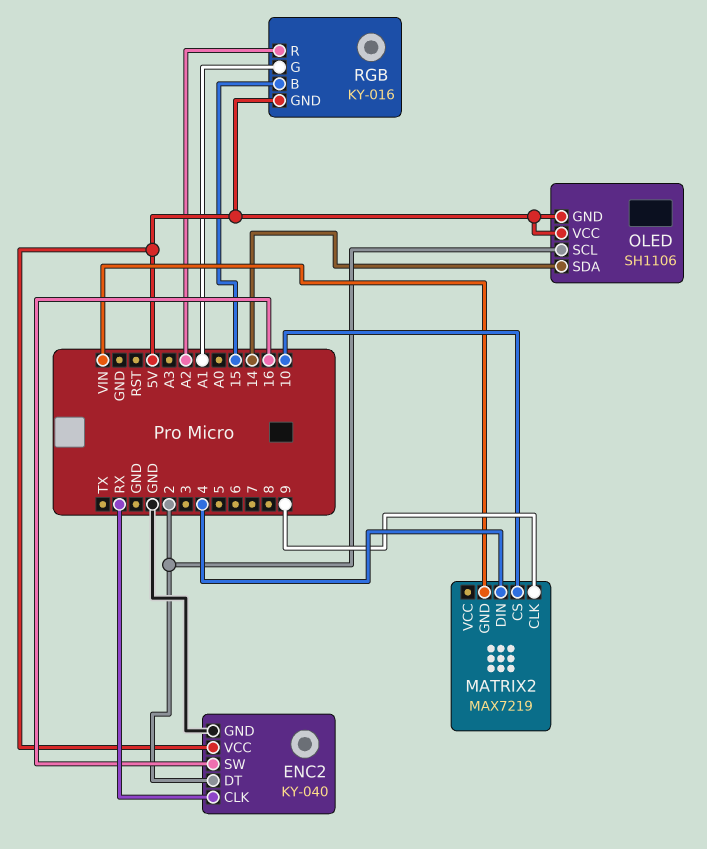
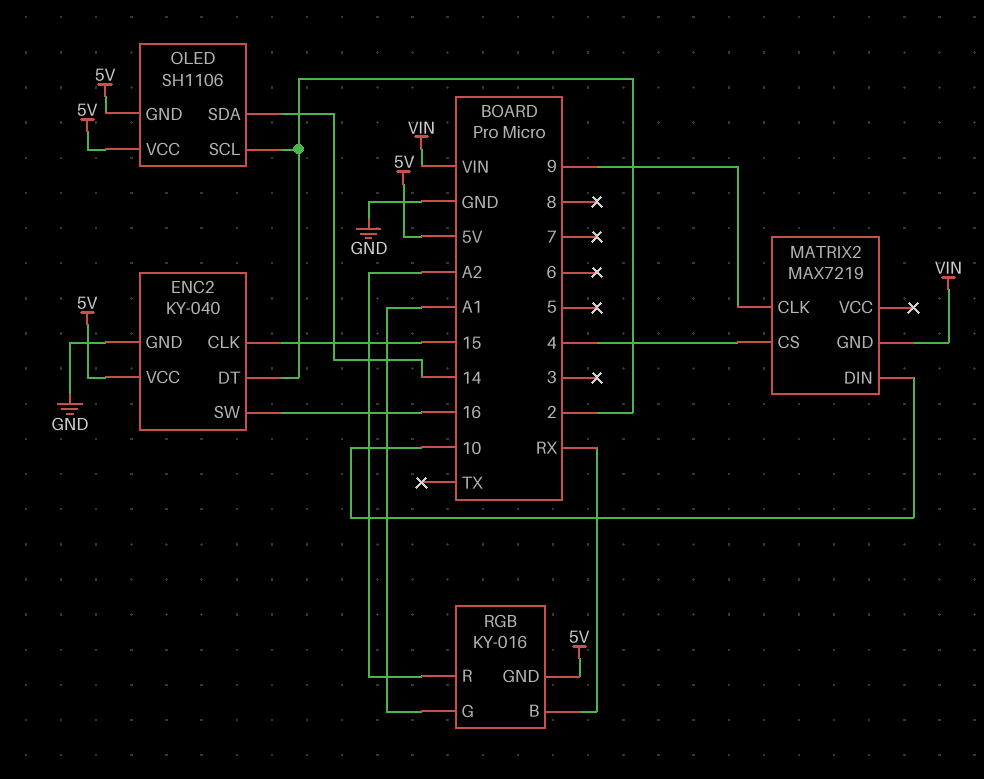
ENC2 pin CLK: RX -> 15
MATRIX2 pin CS: 10 -> 4
MATRIX2 pin DIN: 4 -> 10
RGB pin B: 15 -> RX

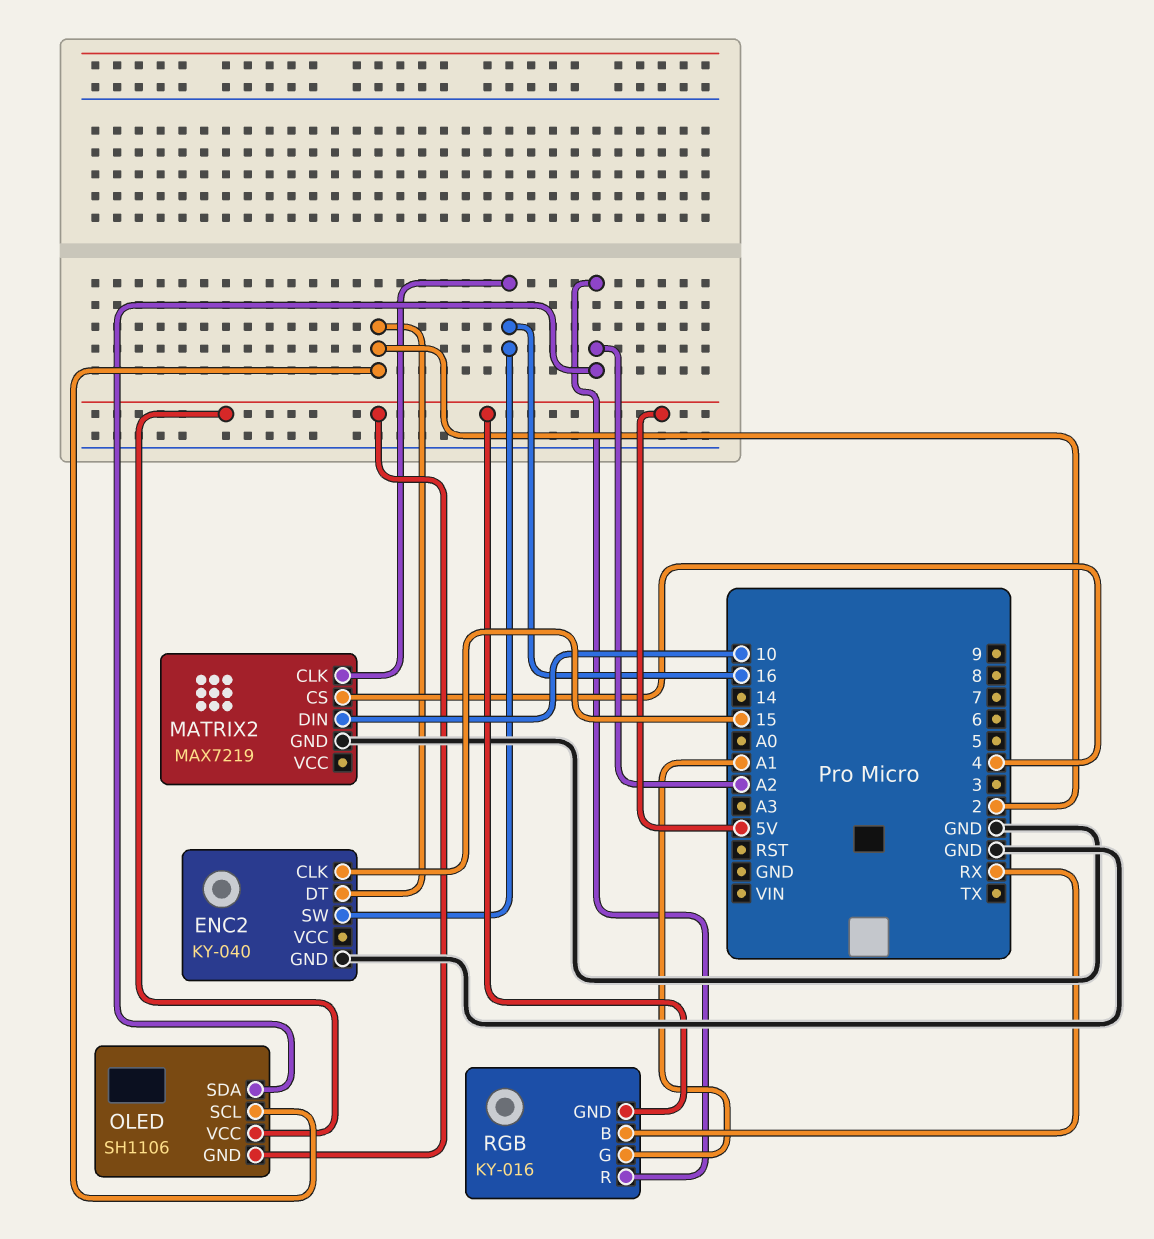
ENC2 pin VCC: 5V -> none
MATRIX2 pin CLK: 9 -> 16
MATRIX2 pin GND: VIN -> GND
OLED pin SDA: 14 -> A2

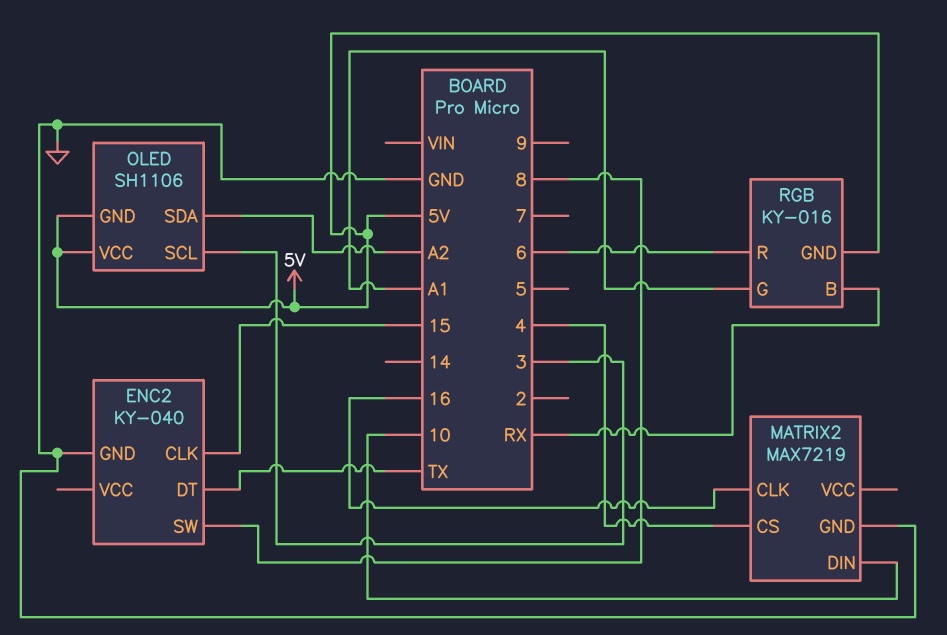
ENC2 pin DT: 2 -> TX
ENC2 pin SW: 16 -> 8
OLED pin SCL: 2 -> 3
RGB pin R: A2 -> 6

